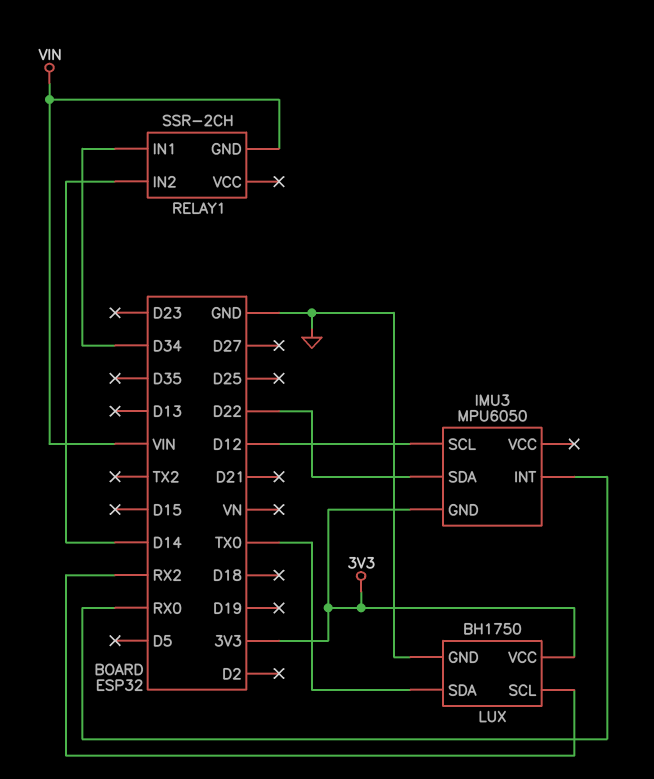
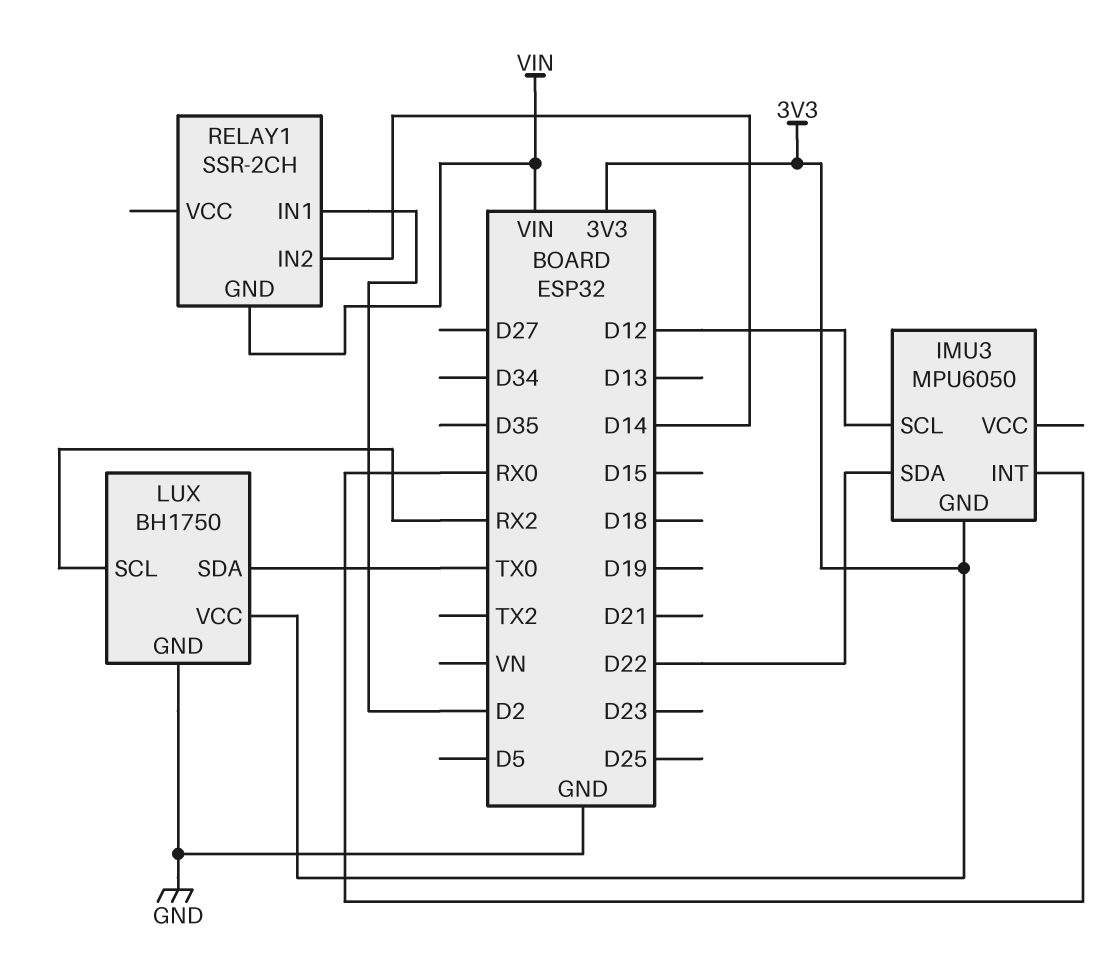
RELAY1 pin IN1: D34 -> D2

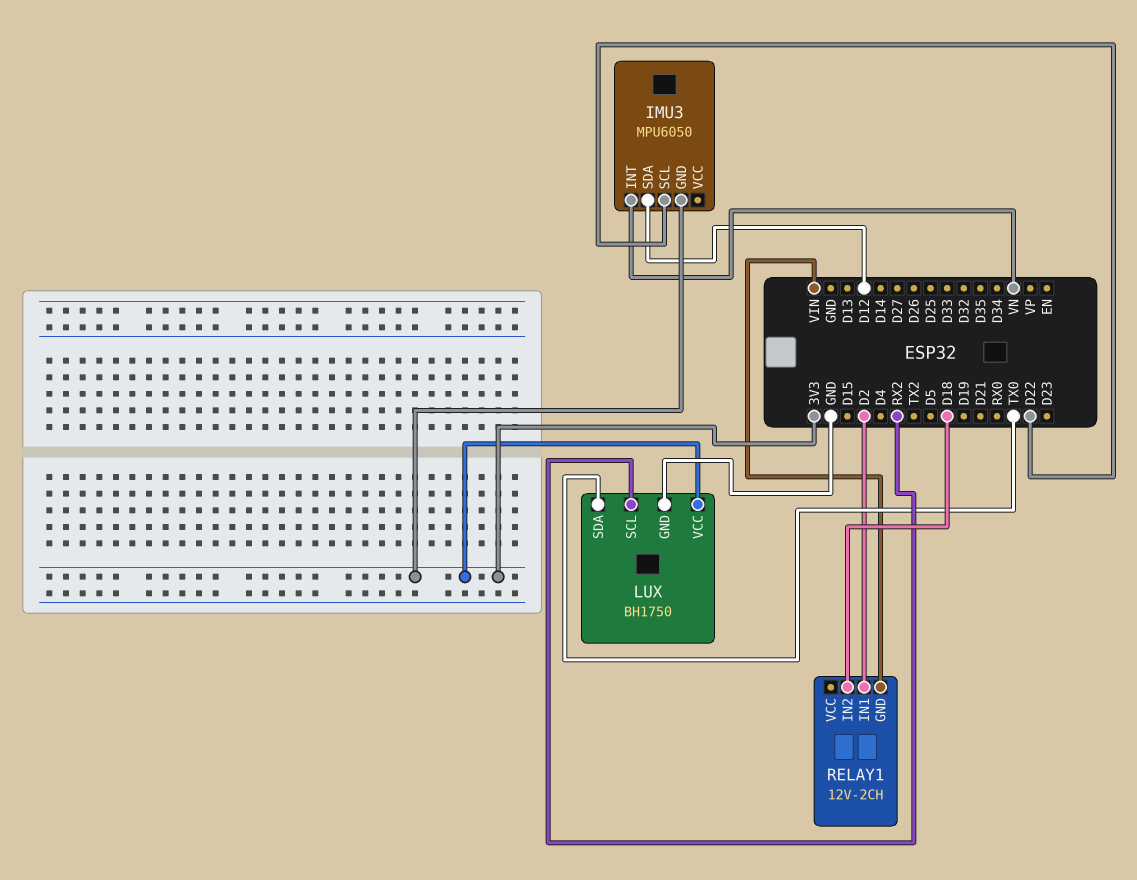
IMU3 pin INT: RX0 -> VN
IMU3 pin SCL: D12 -> D22
IMU3 pin SDA: D22 -> D12
RELAY1: SSR-2CH -> 12V-2CH
RELAY1 pin IN2: D14 -> D18

